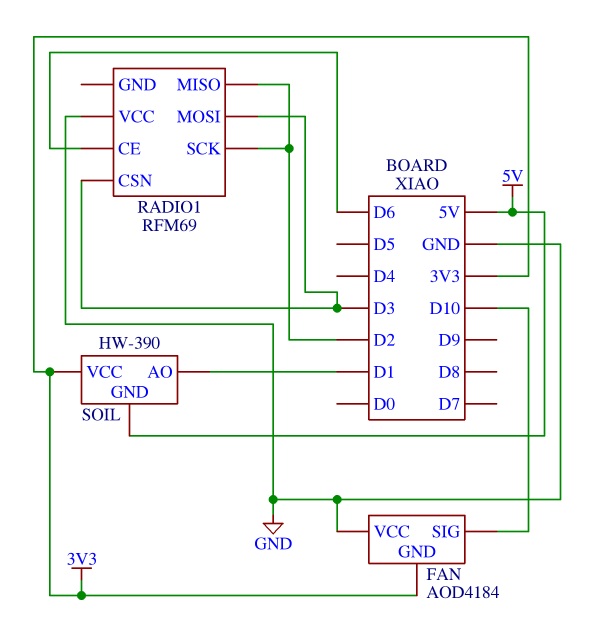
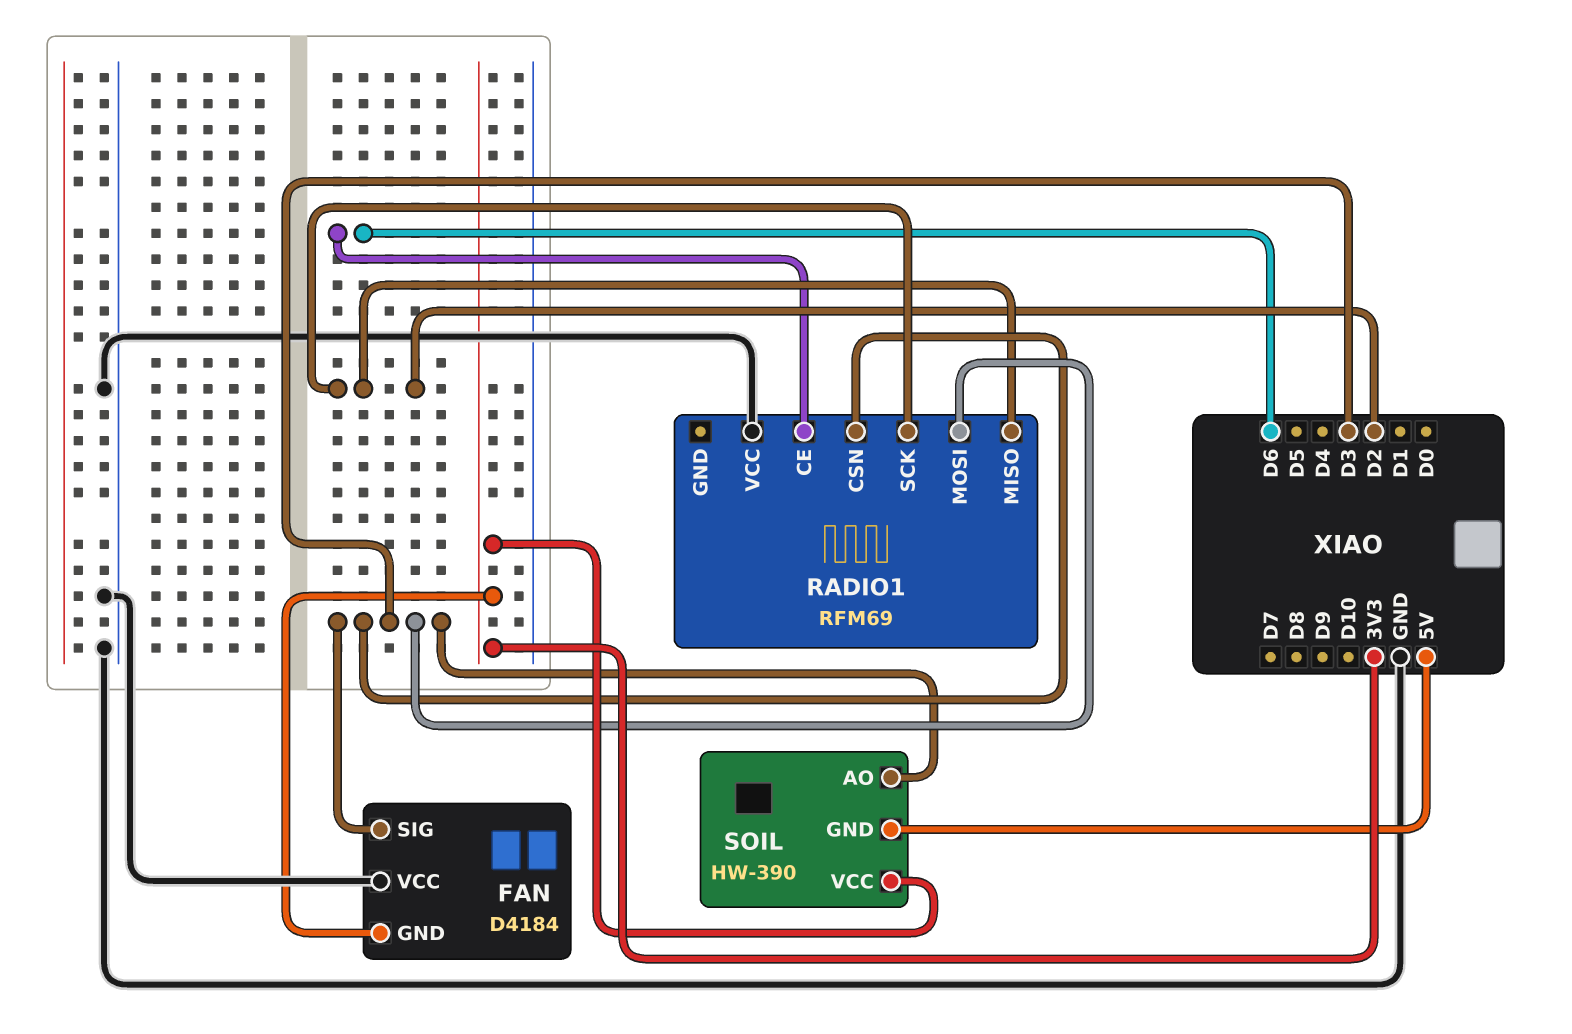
FAN: AOD4184 -> D4184
FAN pin SIG: D10 -> D3
SOIL pin AO: D1 -> D3

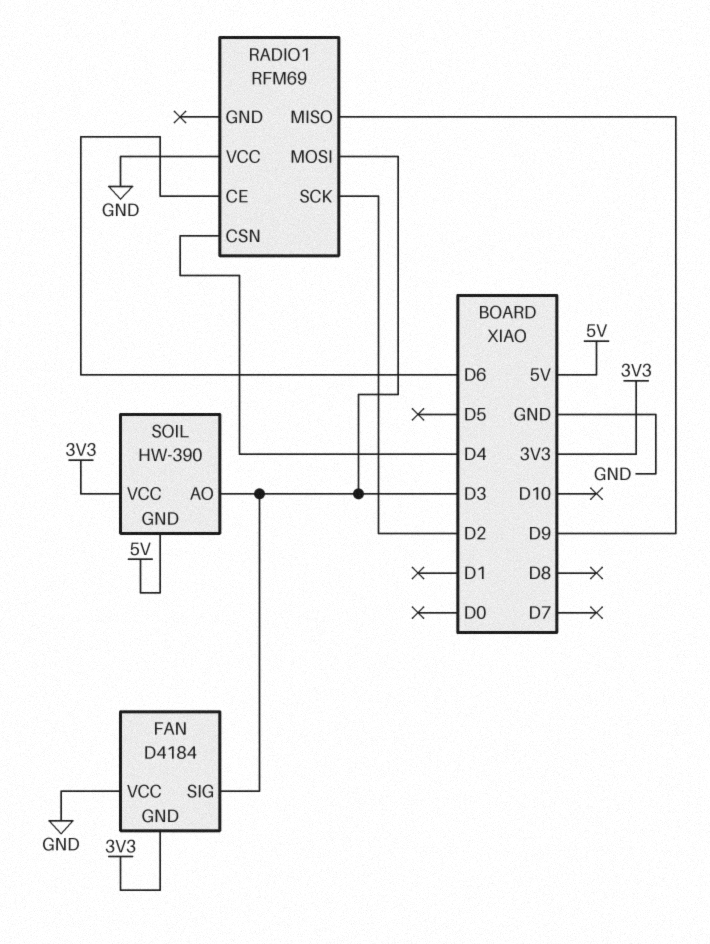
RADIO1 pin CSN: D3 -> D4
RADIO1 pin MISO: D2 -> D9

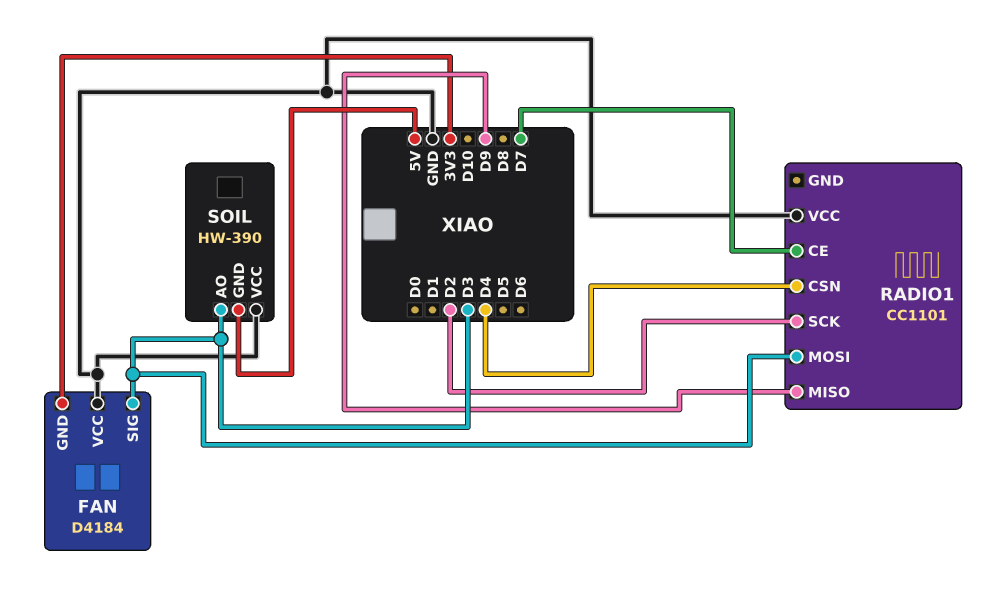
RADIO1: RFM69 -> CC1101
RADIO1 pin CE: D6 -> D7
SOIL pin VCC: 3V3 -> GND

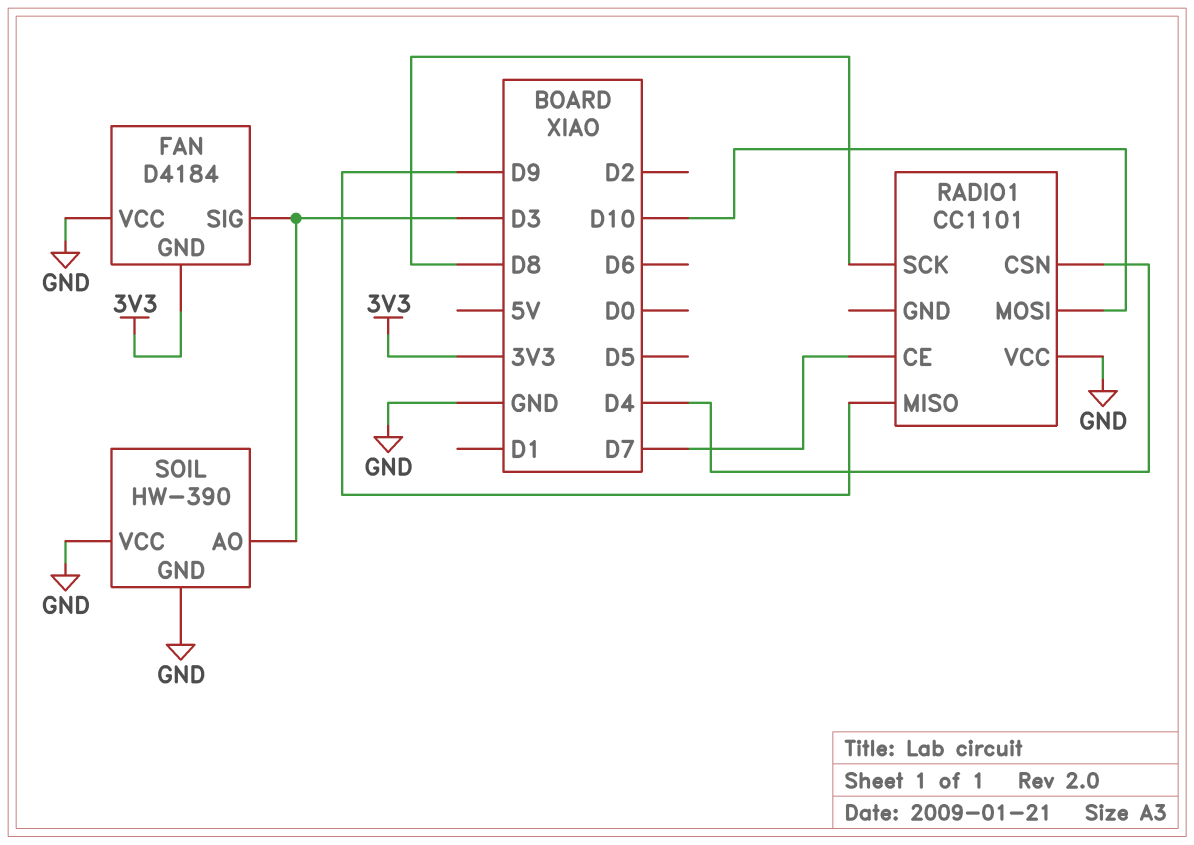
RADIO1 pin MOSI: D3 -> D10
RADIO1 pin SCK: D2 -> D8
SOIL pin GND: 5V -> GND

